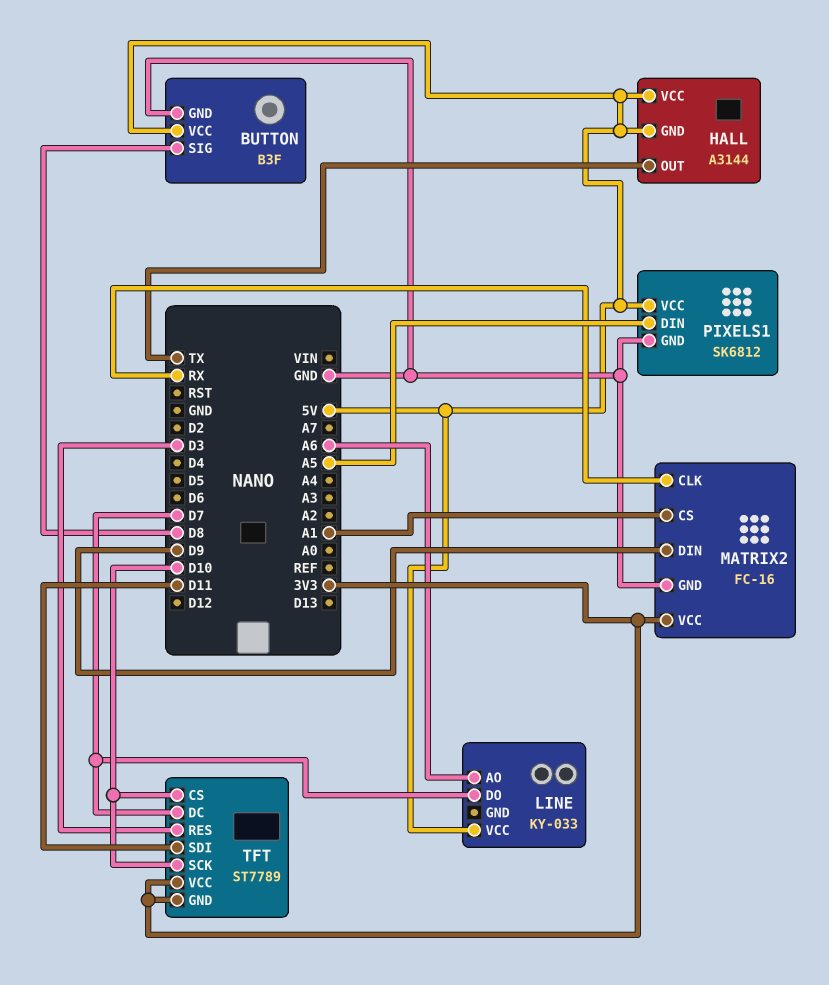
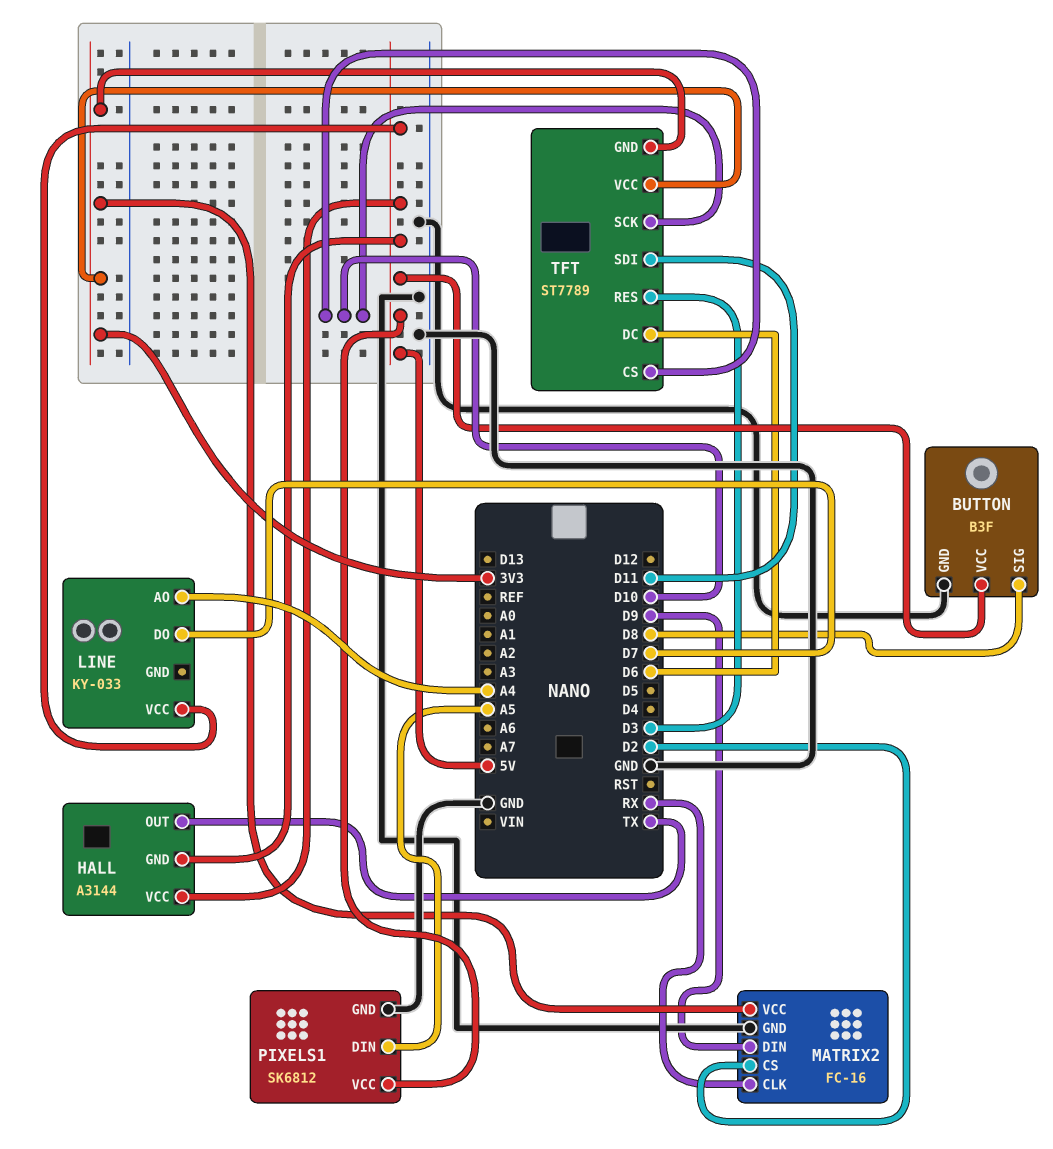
LINE pin AO: A6 -> A4
MATRIX2 pin CS: A1 -> D2
TFT pin DC: D7 -> D6

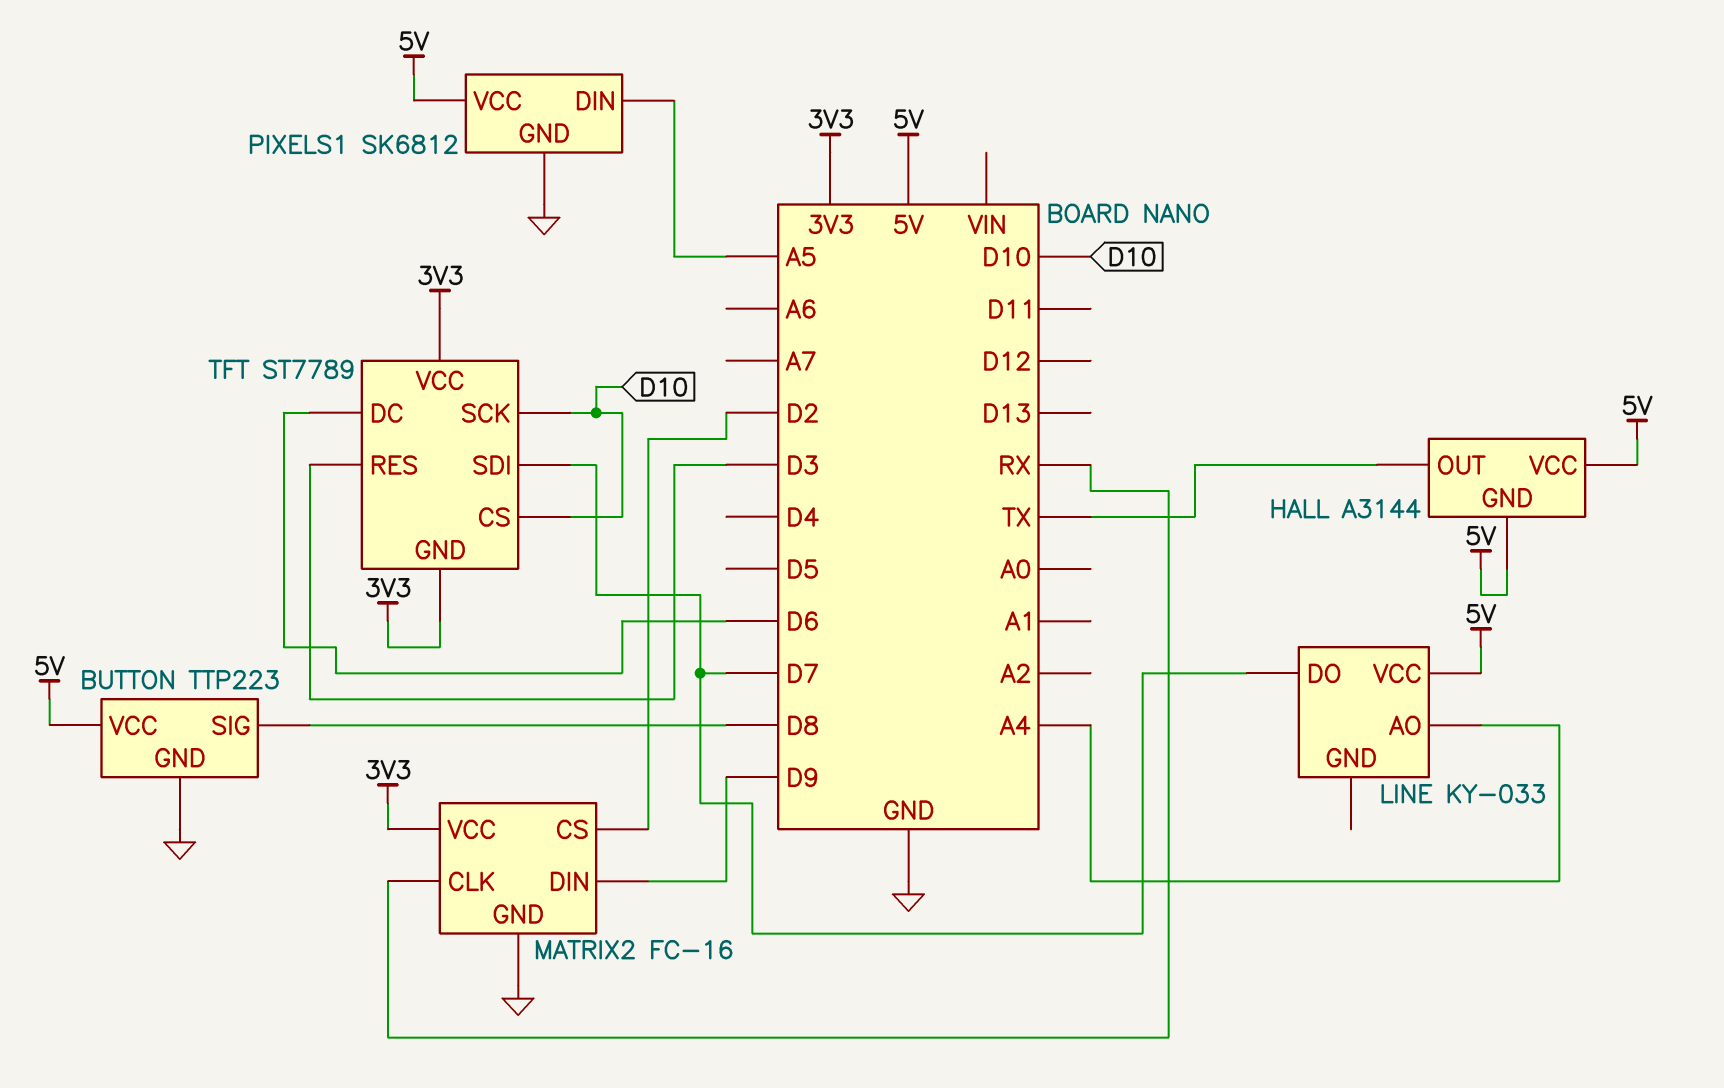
BUTTON: B3F -> TTP223
TFT pin SDI: D11 -> D7

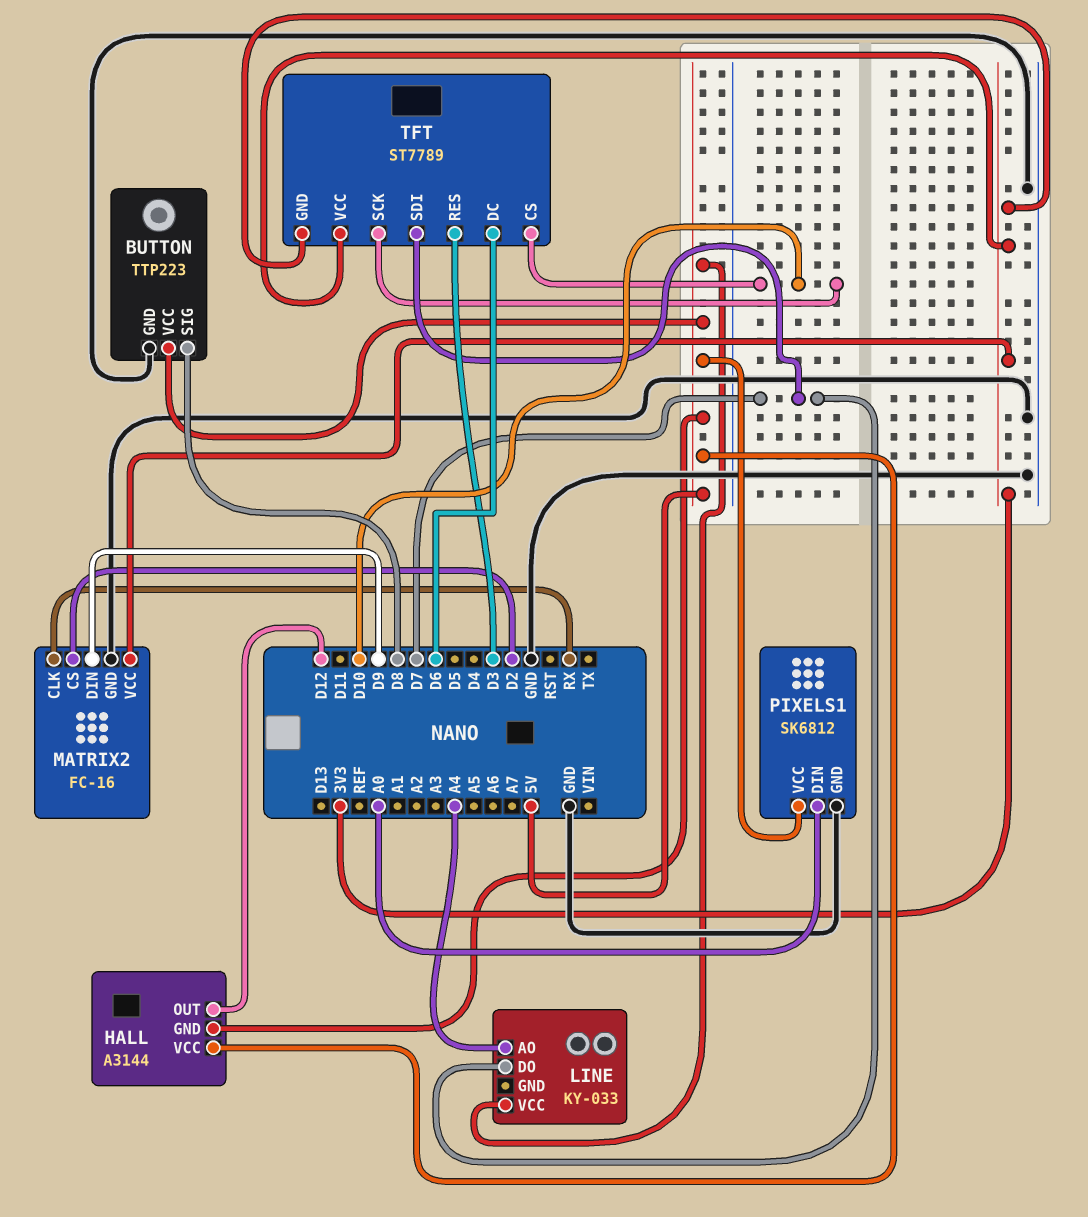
HALL pin OUT: TX -> D12
PIXELS1 pin DIN: A5 -> A0

